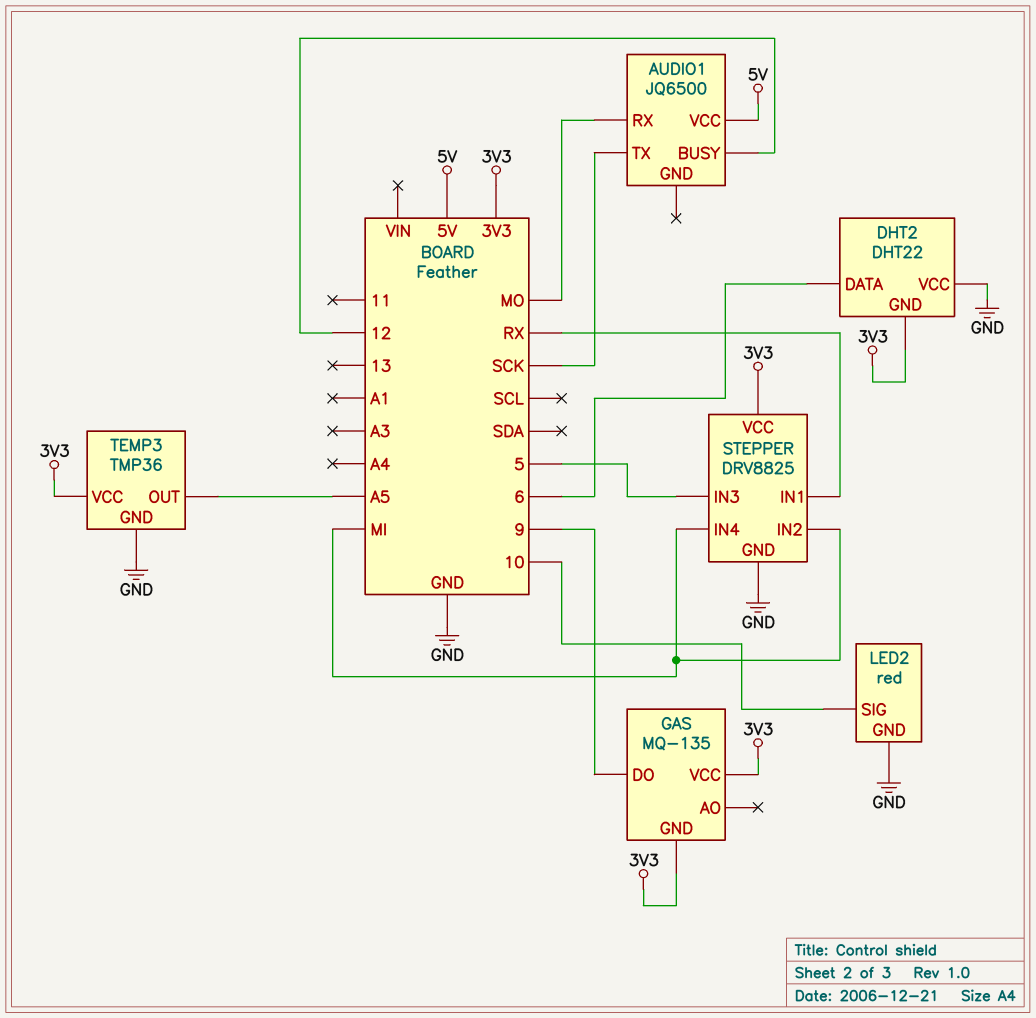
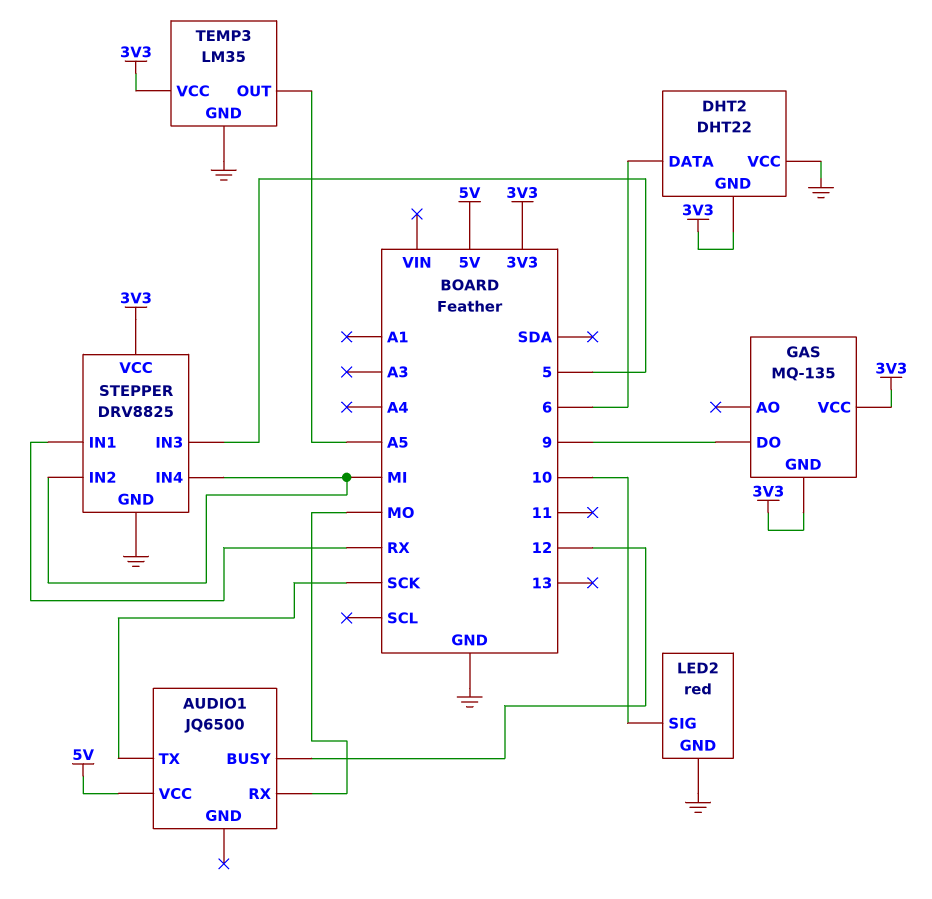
TEMP3: TMP36 -> LM35

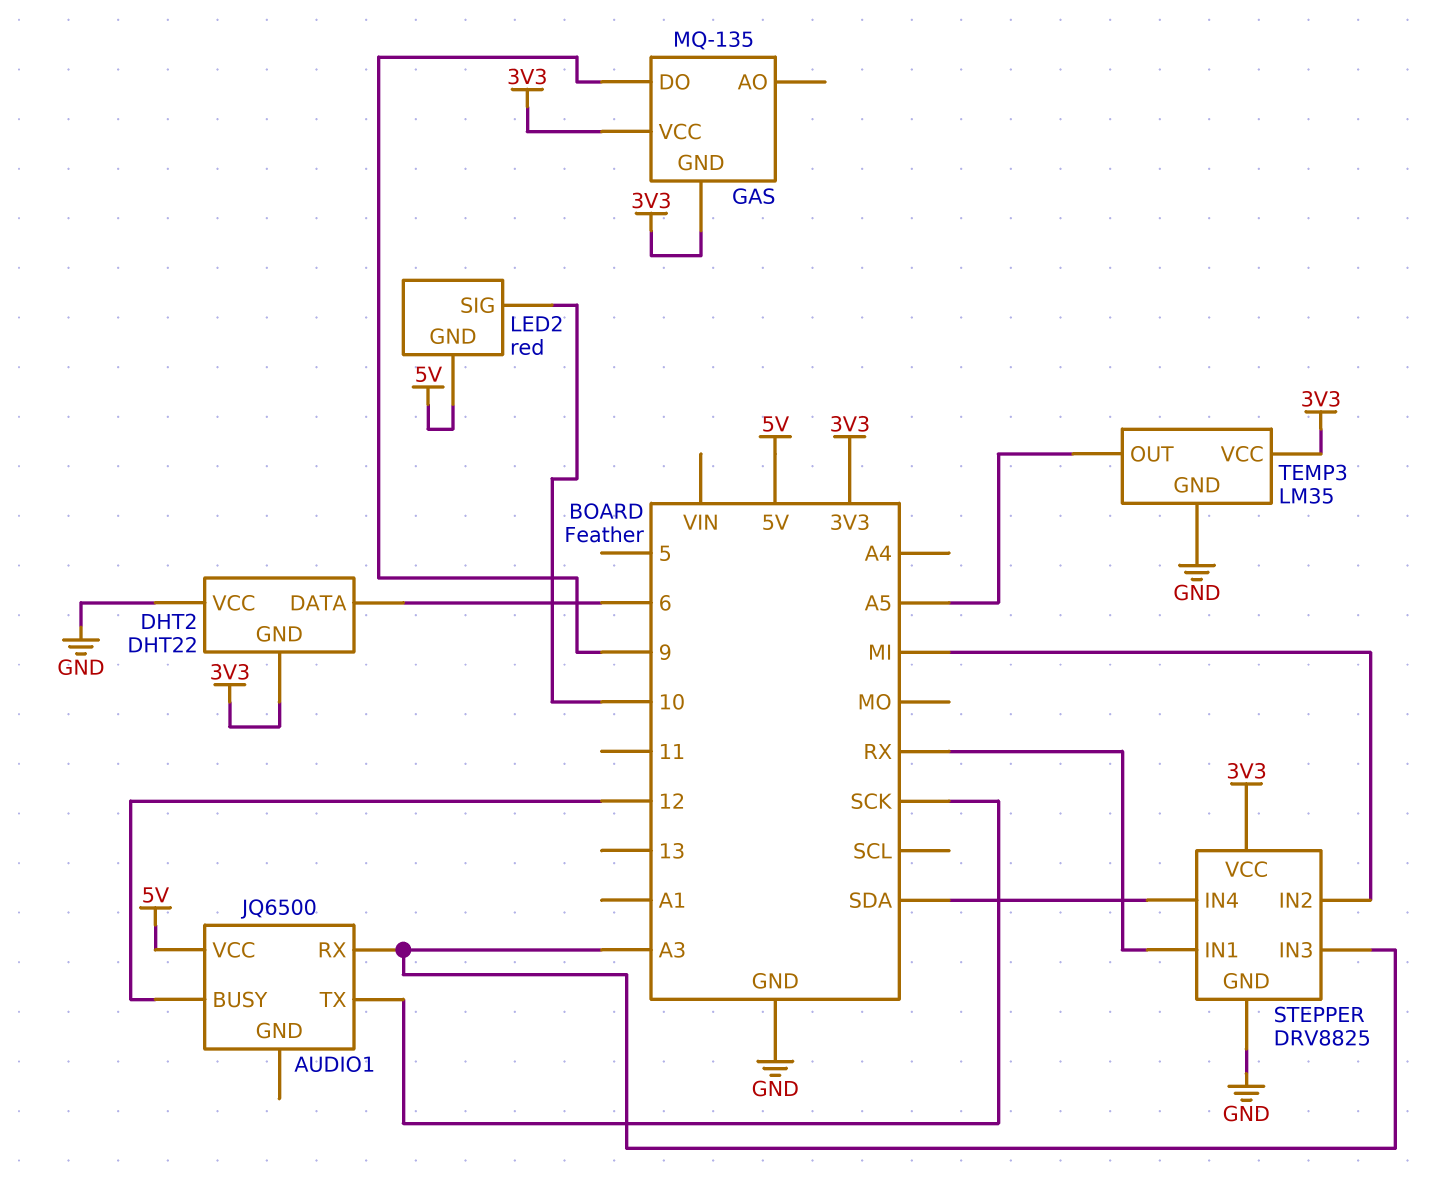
AUDIO1 pin RX: MO -> A3
LED2 pin GND: GND -> 5V
STEPPER pin IN3: 5 -> A3
STEPPER pin IN4: MI -> SDA

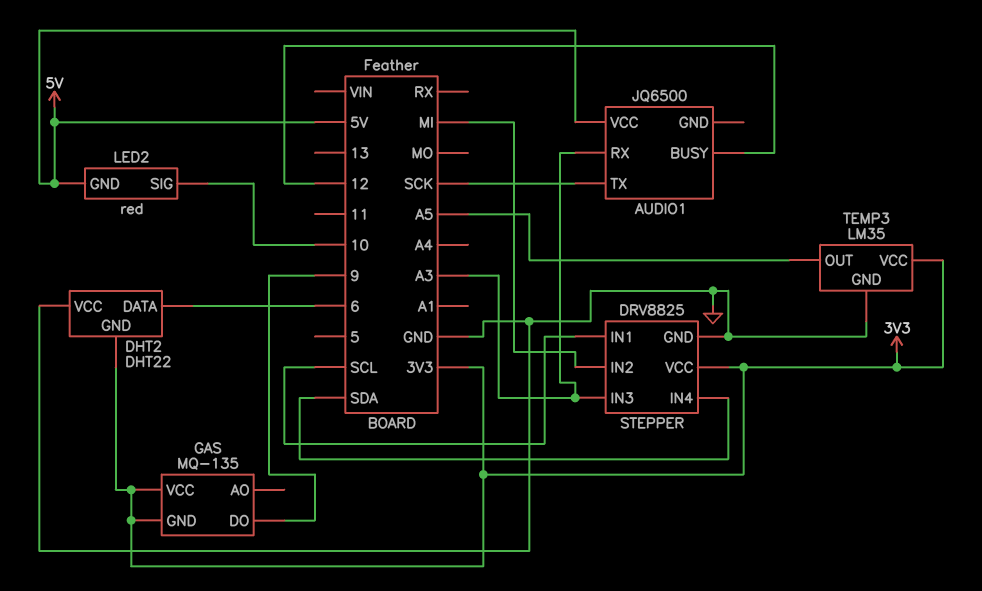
STEPPER pin IN1: RX -> SCL

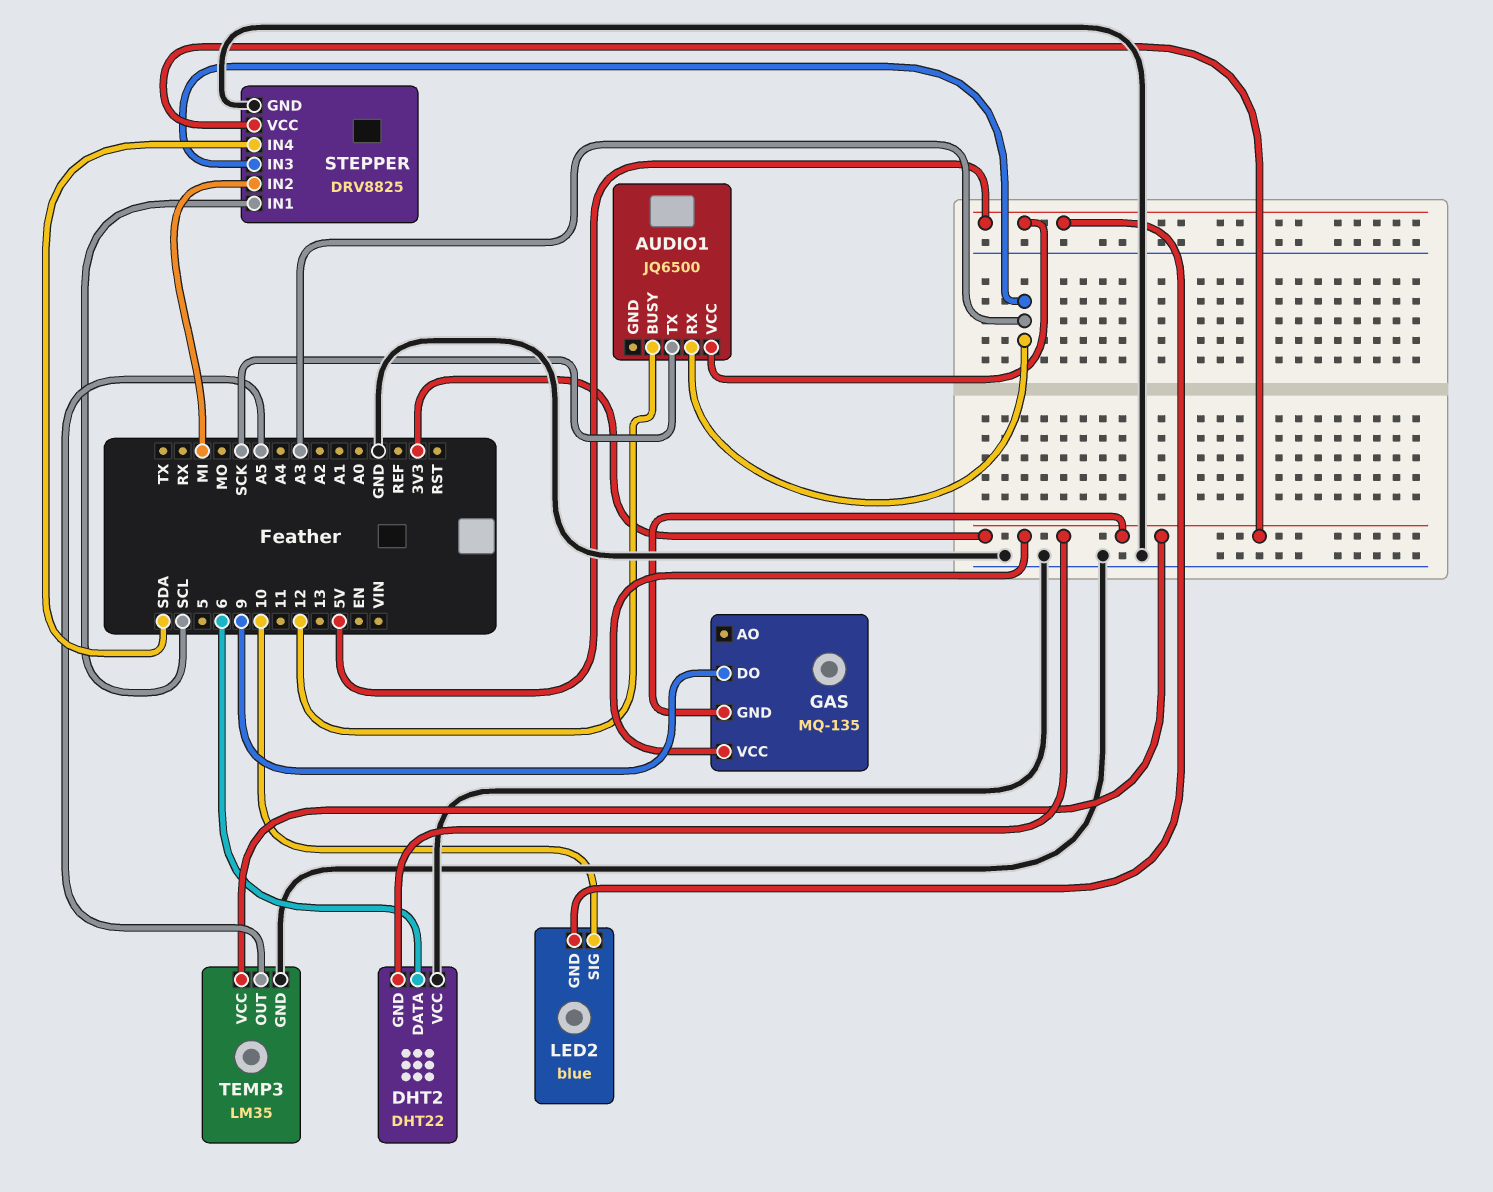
LED2: red -> blue

